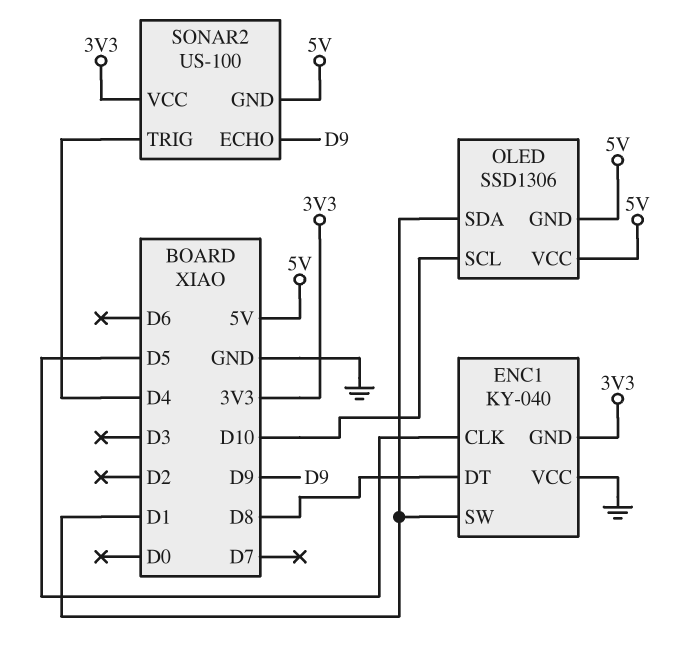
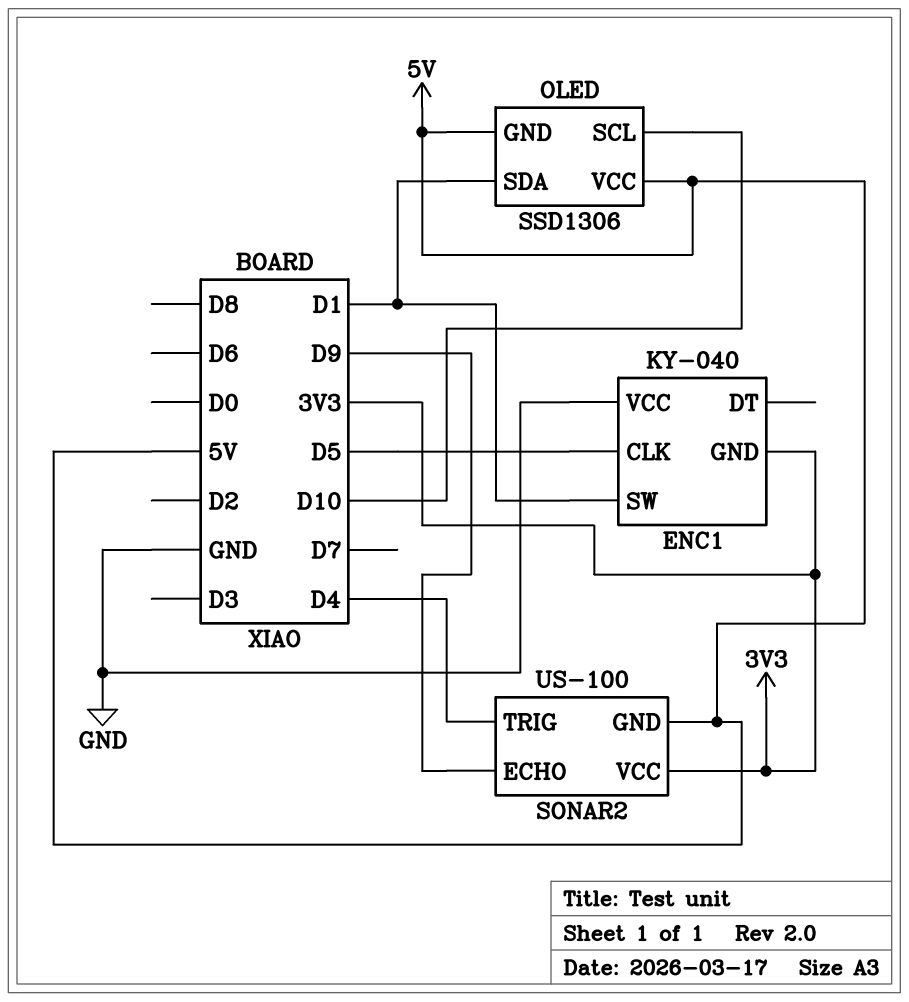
ENC1 pin DT: D8 -> none

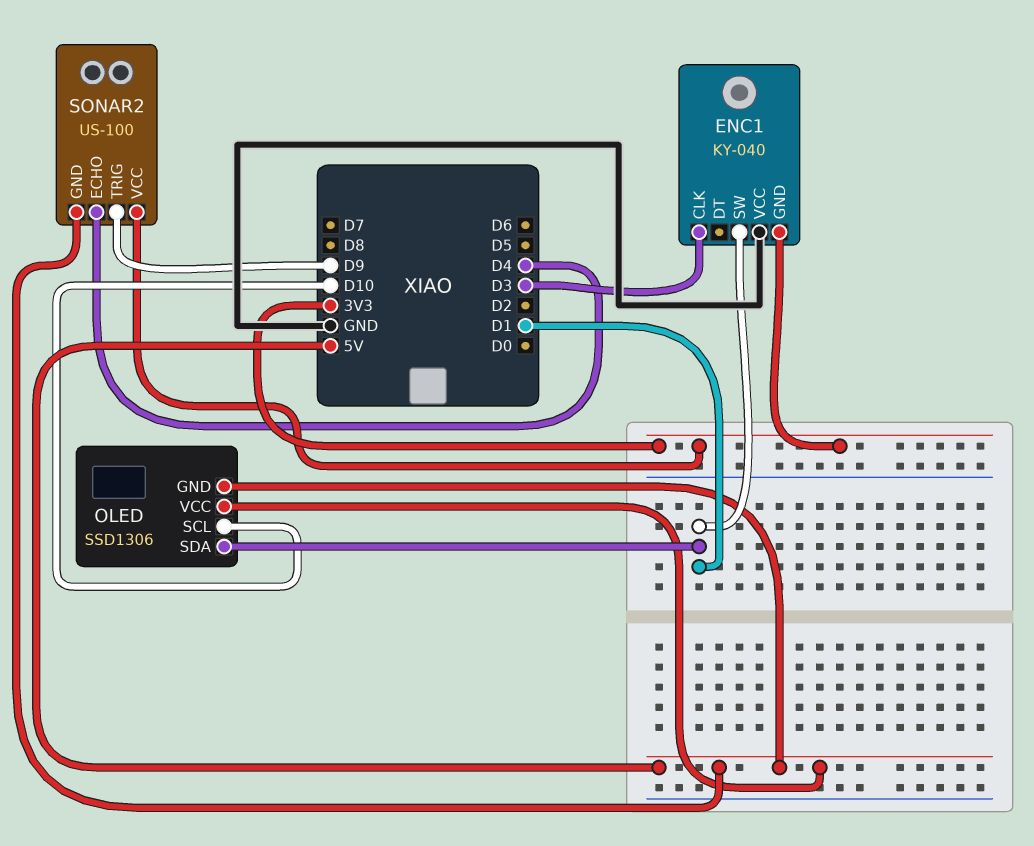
ENC1 pin CLK: D5 -> D3
SONAR2 pin ECHO: D9 -> D4
SONAR2 pin TRIG: D4 -> D9

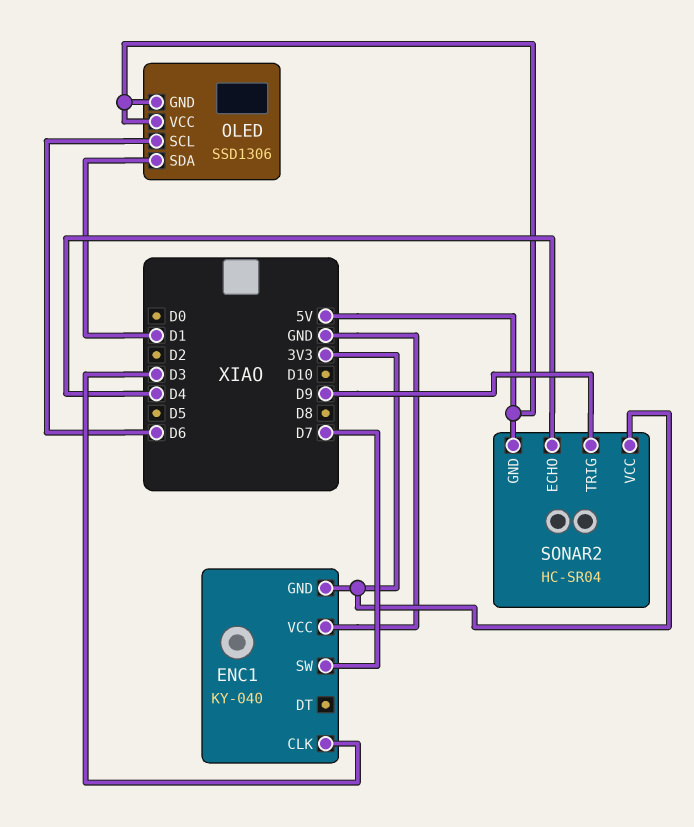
ENC1 pin SW: D1 -> D7
OLED pin SCL: D10 -> D6
SONAR2: US-100 -> HC-SR04

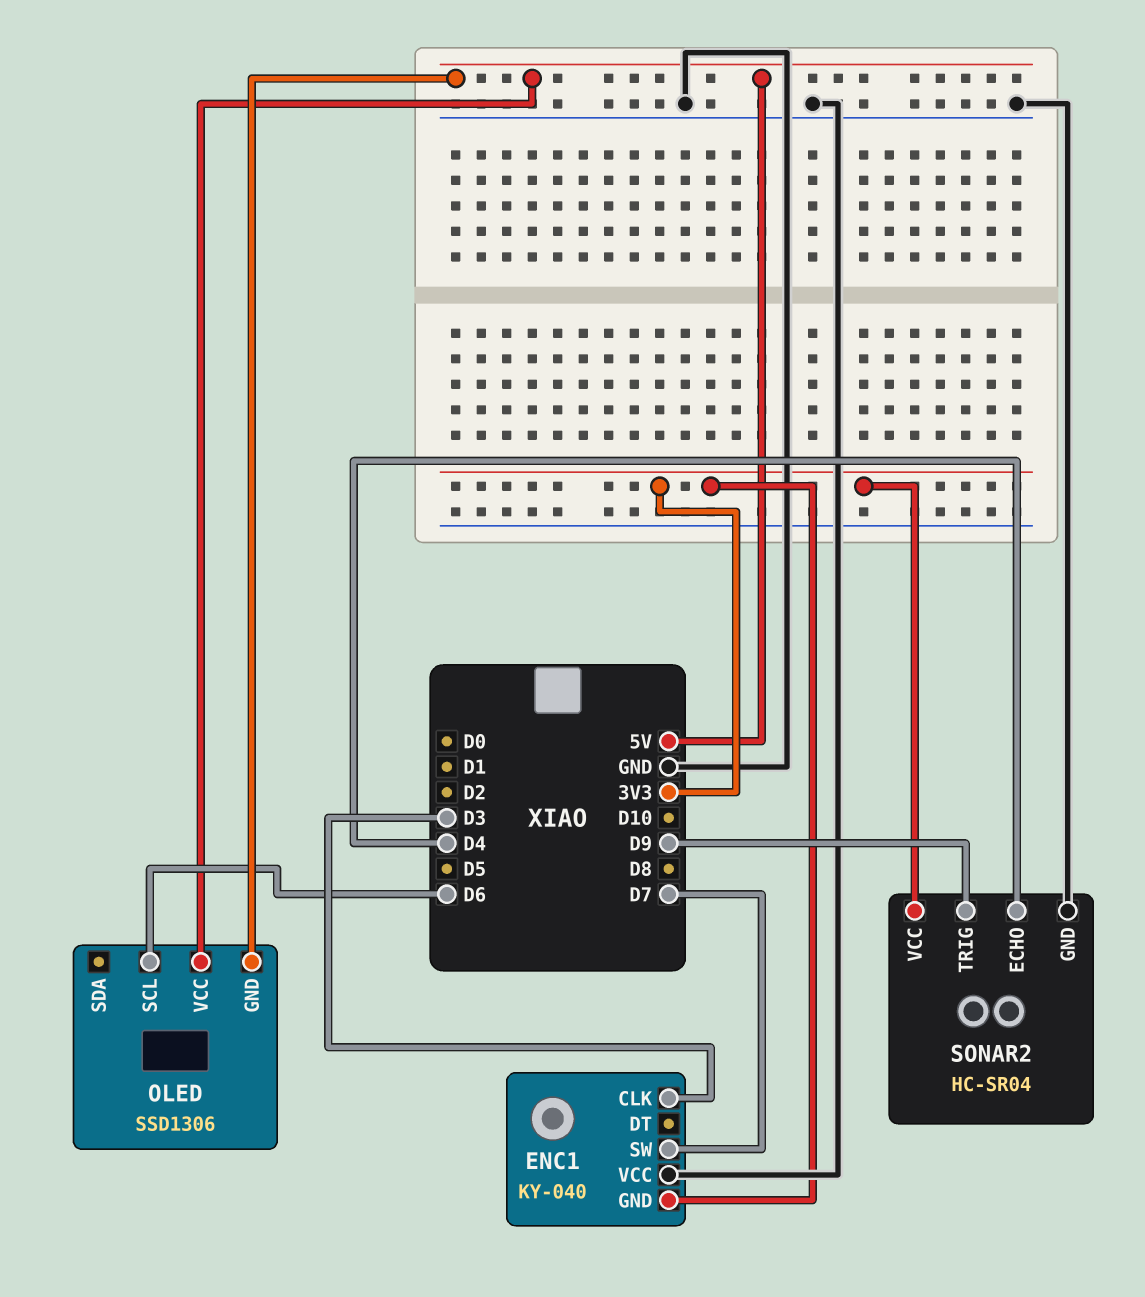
OLED pin SDA: D1 -> none
SONAR2 pin GND: 5V -> GND

